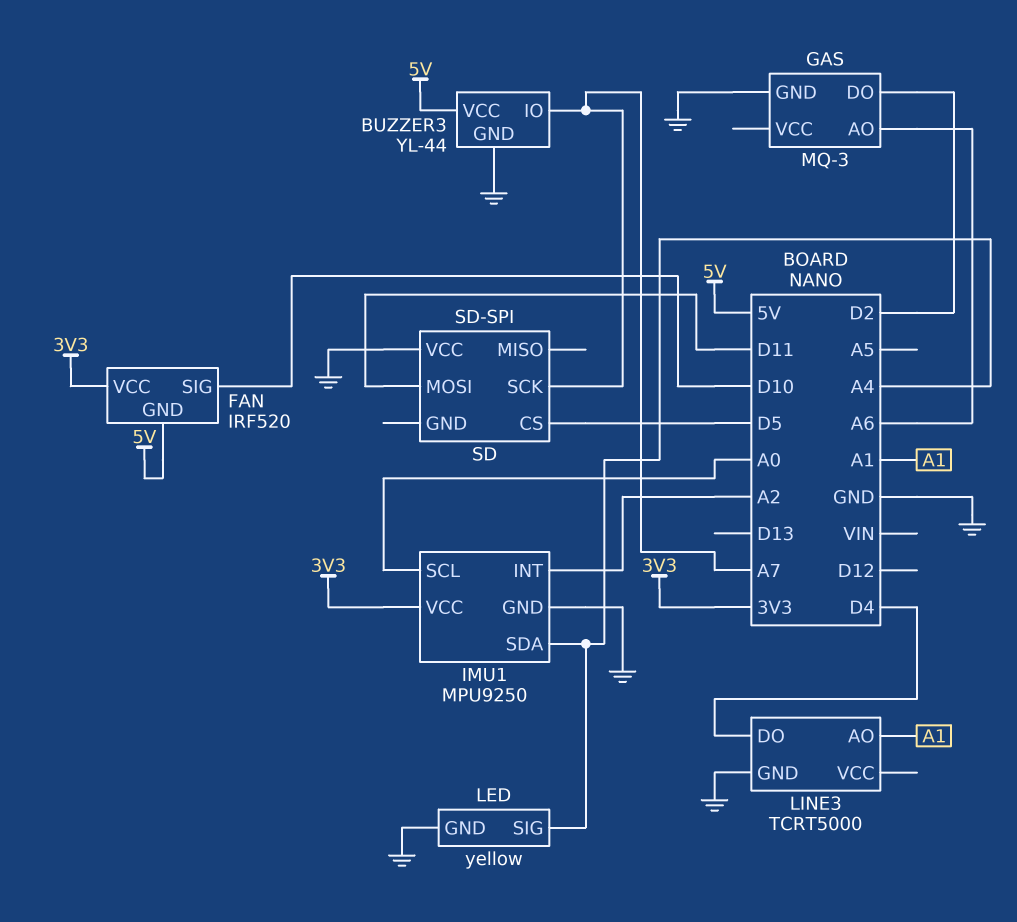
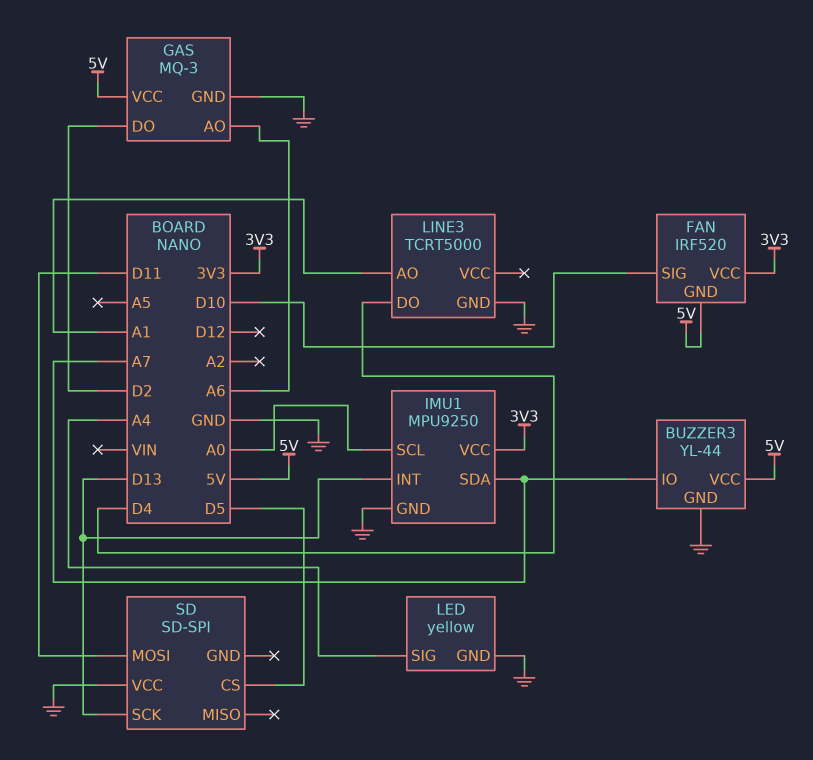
GAS pin VCC: none -> 5V
IMU1 pin INT: A2 -> D13
IMU1 pin SDA: A4 -> A7
SD pin SCK: A7 -> D13

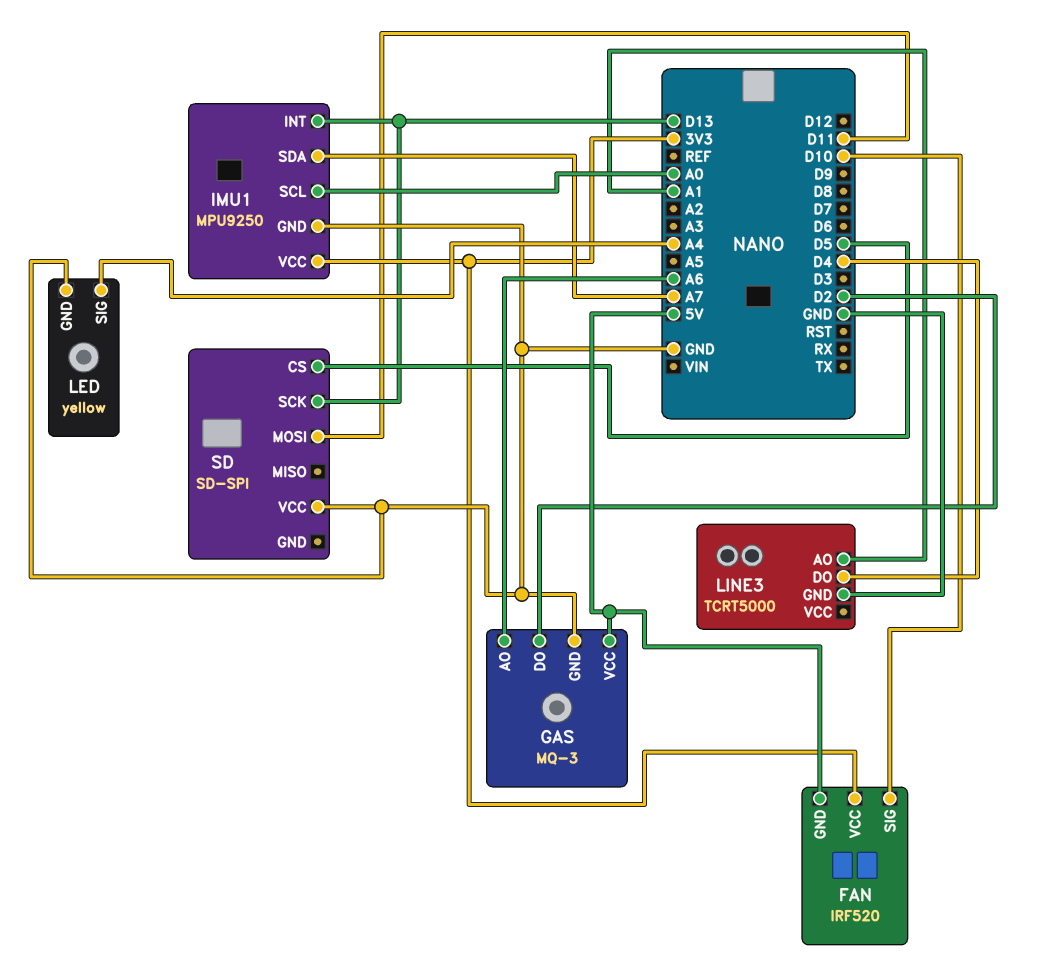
BUZZER3: YL-44 -> none
BUZZER3 pin GND: GND -> none
BUZZER3 pin IO: A7 -> none
BUZZER3 pin VCC: 5V -> none

